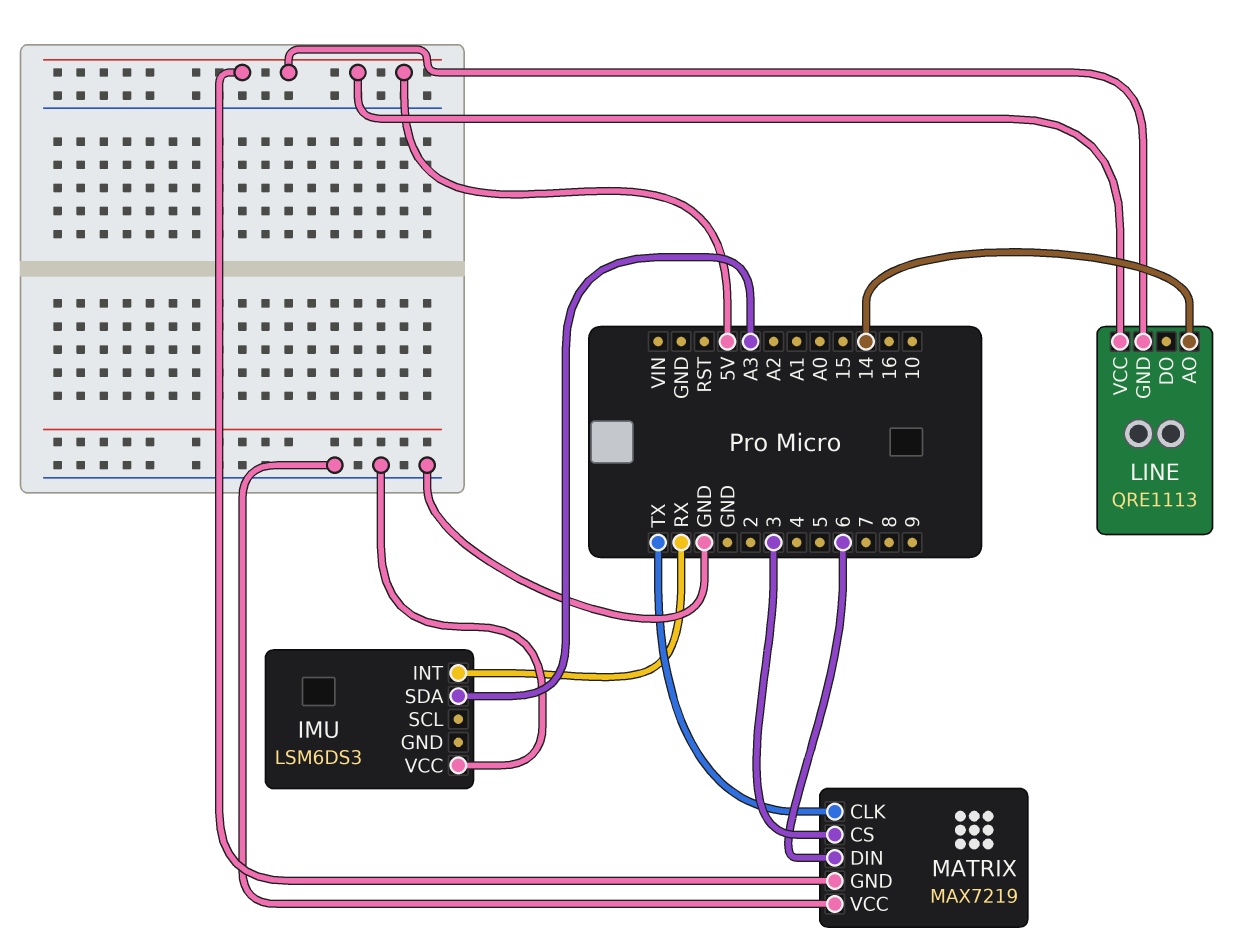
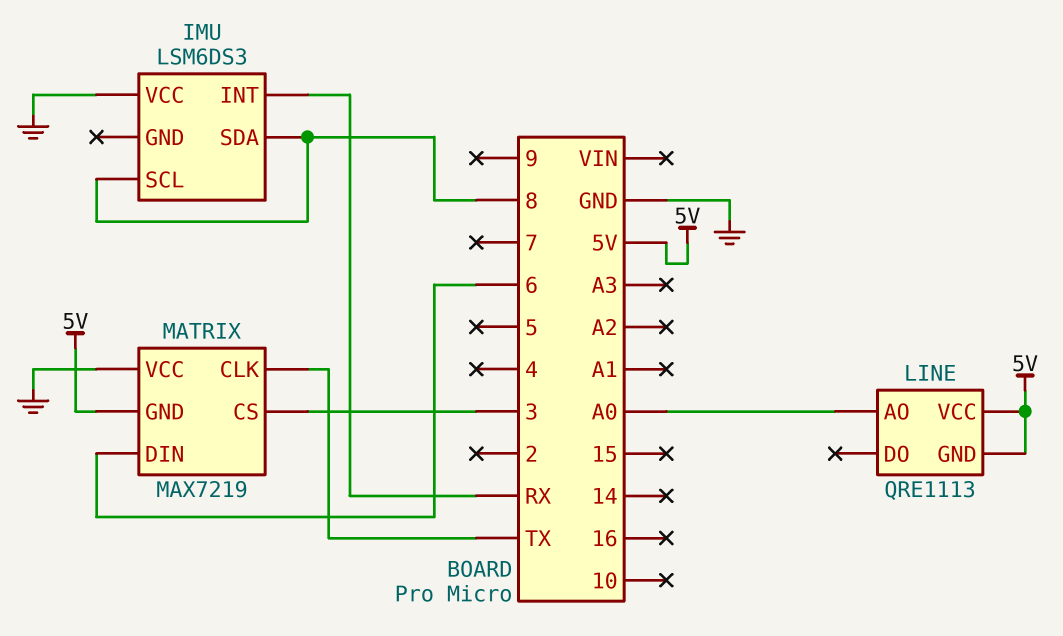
IMU pin SCL: none -> 8
IMU pin SDA: A3 -> 8
LINE pin AO: 14 -> A0

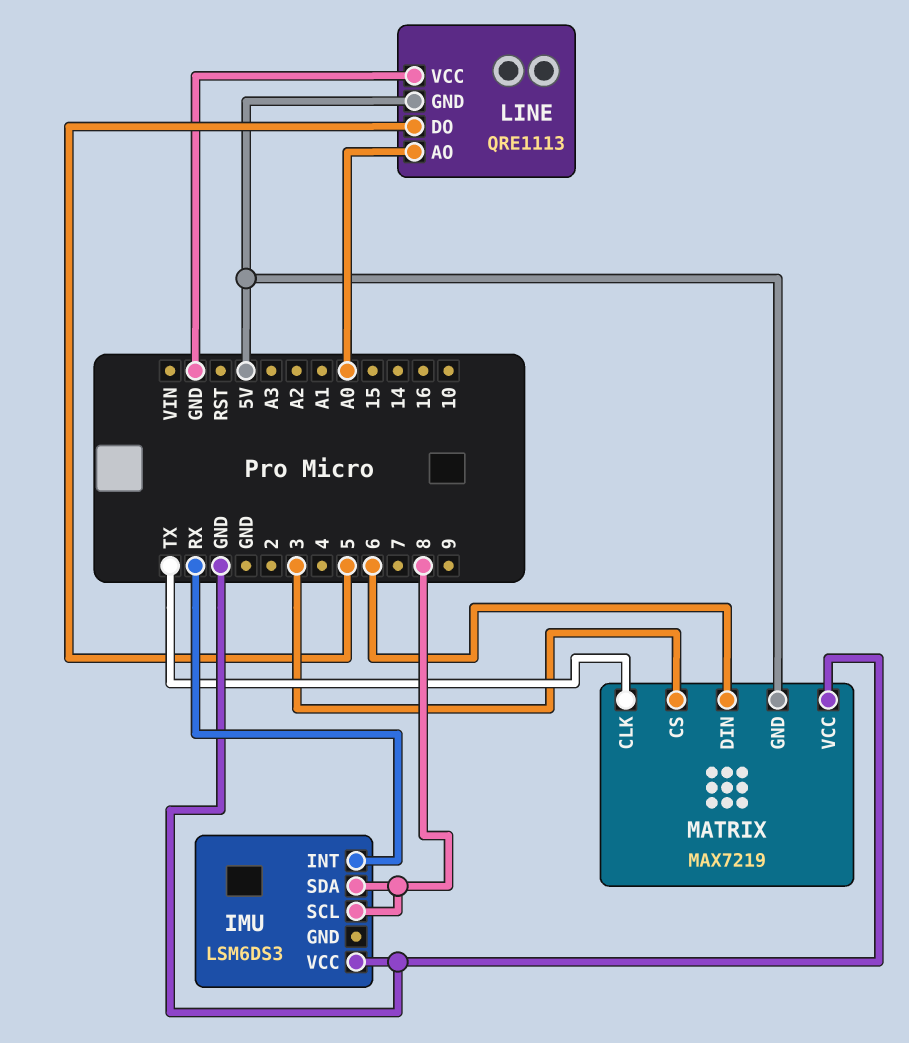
LINE pin DO: none -> 5
LINE pin VCC: 5V -> GND

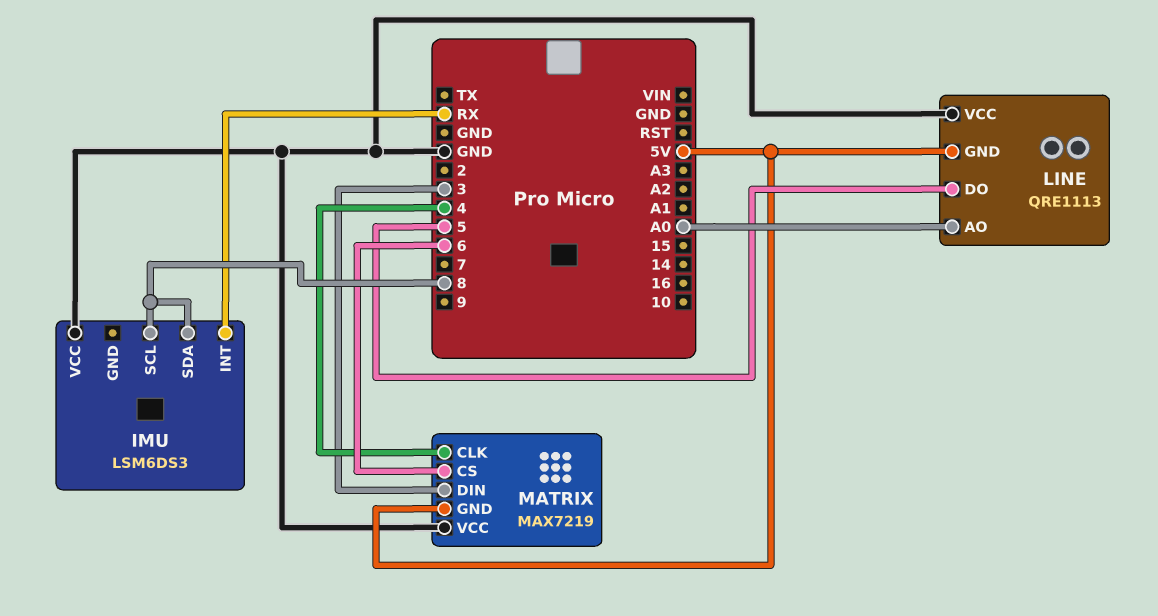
MATRIX pin CLK: TX -> 4
MATRIX pin CS: 3 -> 6
MATRIX pin DIN: 6 -> 3

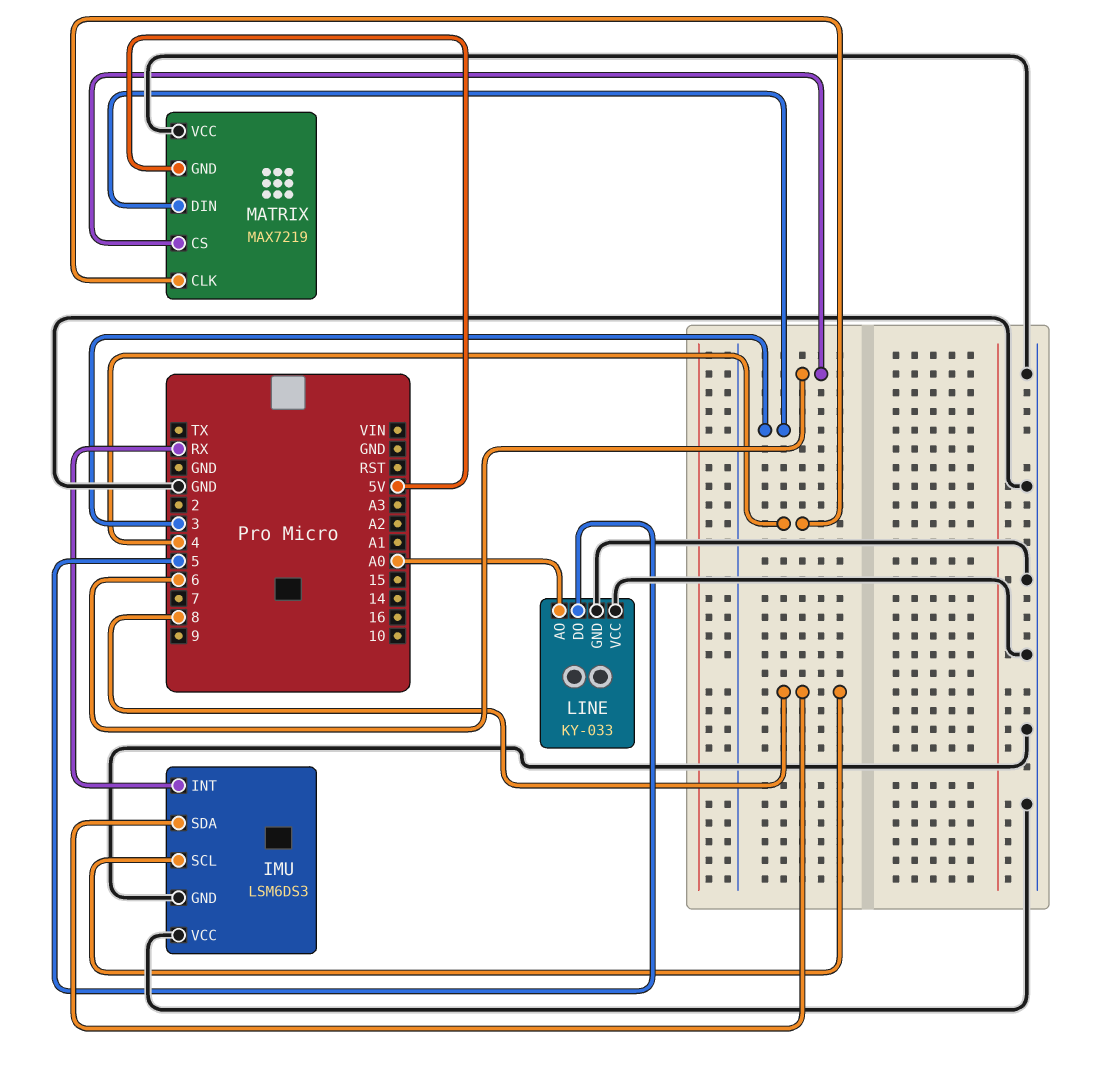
IMU pin GND: none -> GND
LINE: QRE1113 -> KY-033
LINE pin GND: 5V -> GND

